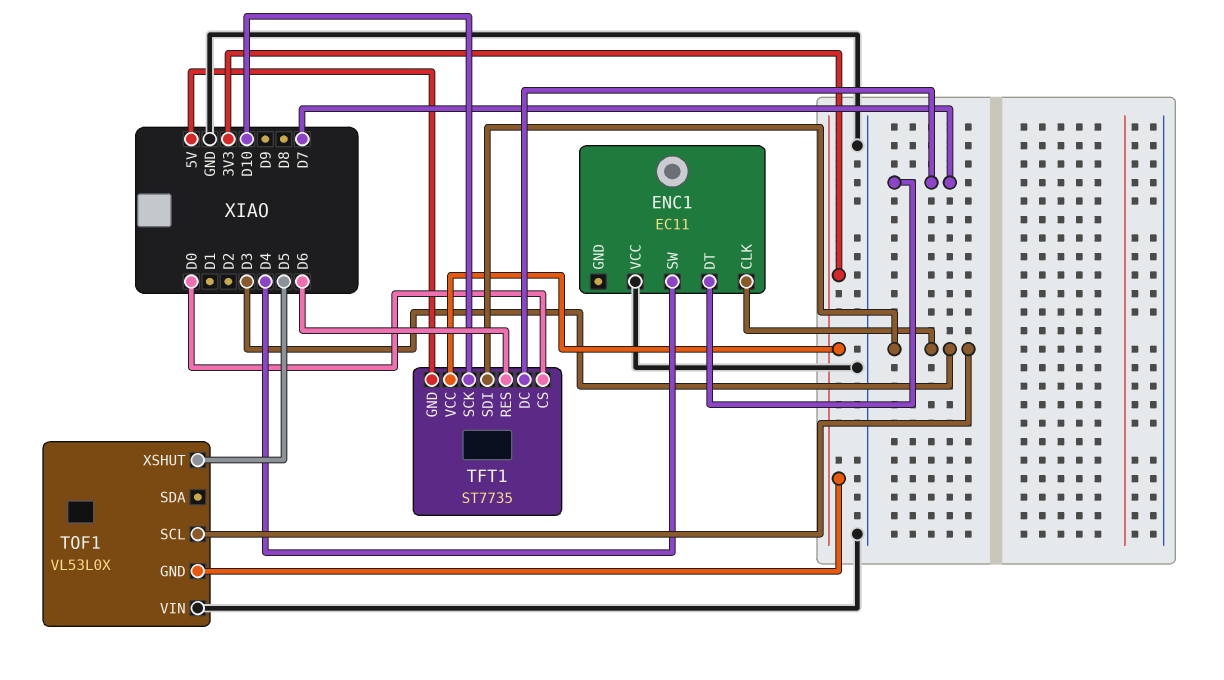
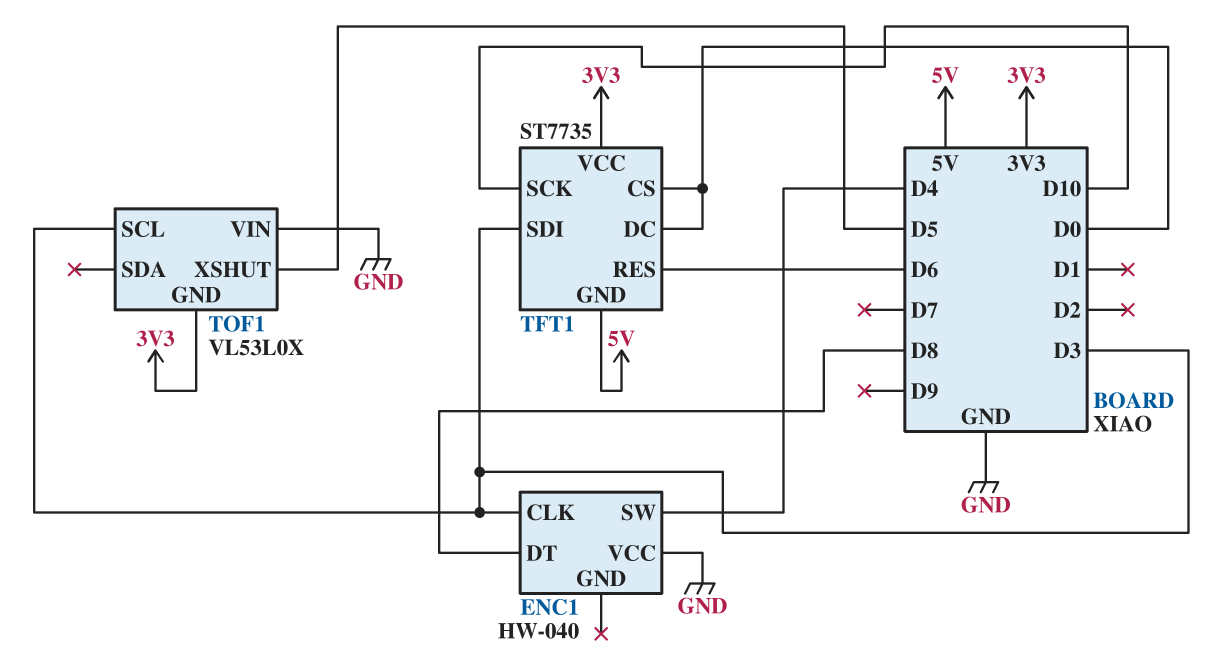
ENC1: EC11 -> HW-040
ENC1 pin DT: D7 -> D8
TFT1 pin DC: D7 -> D0

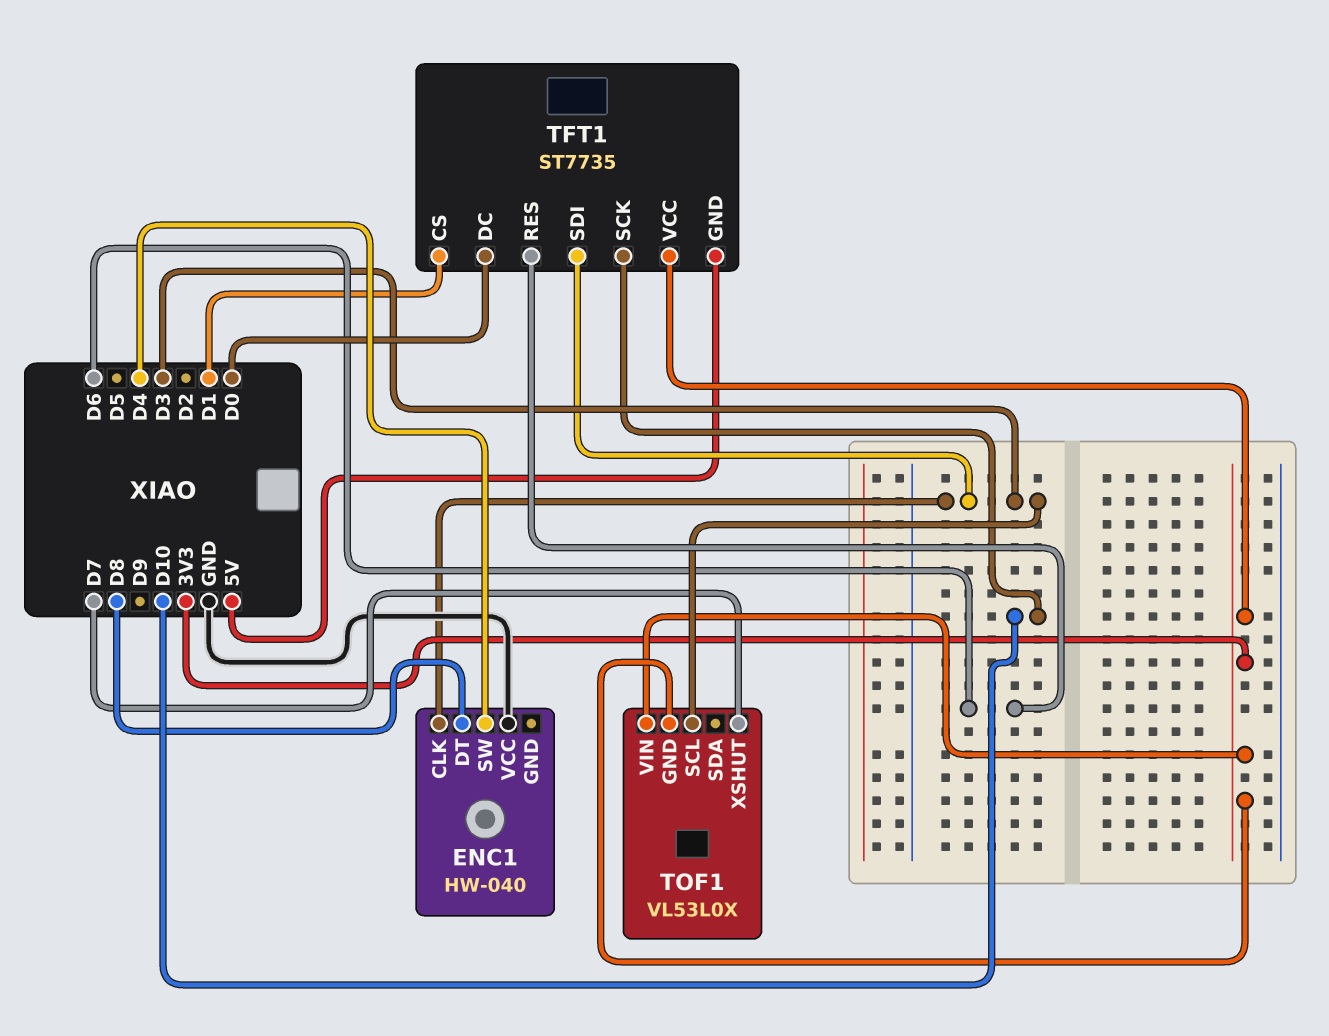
TFT1 pin CS: D0 -> D1
TOF1 pin VIN: GND -> 3V3
TOF1 pin XSHUT: D5 -> D7

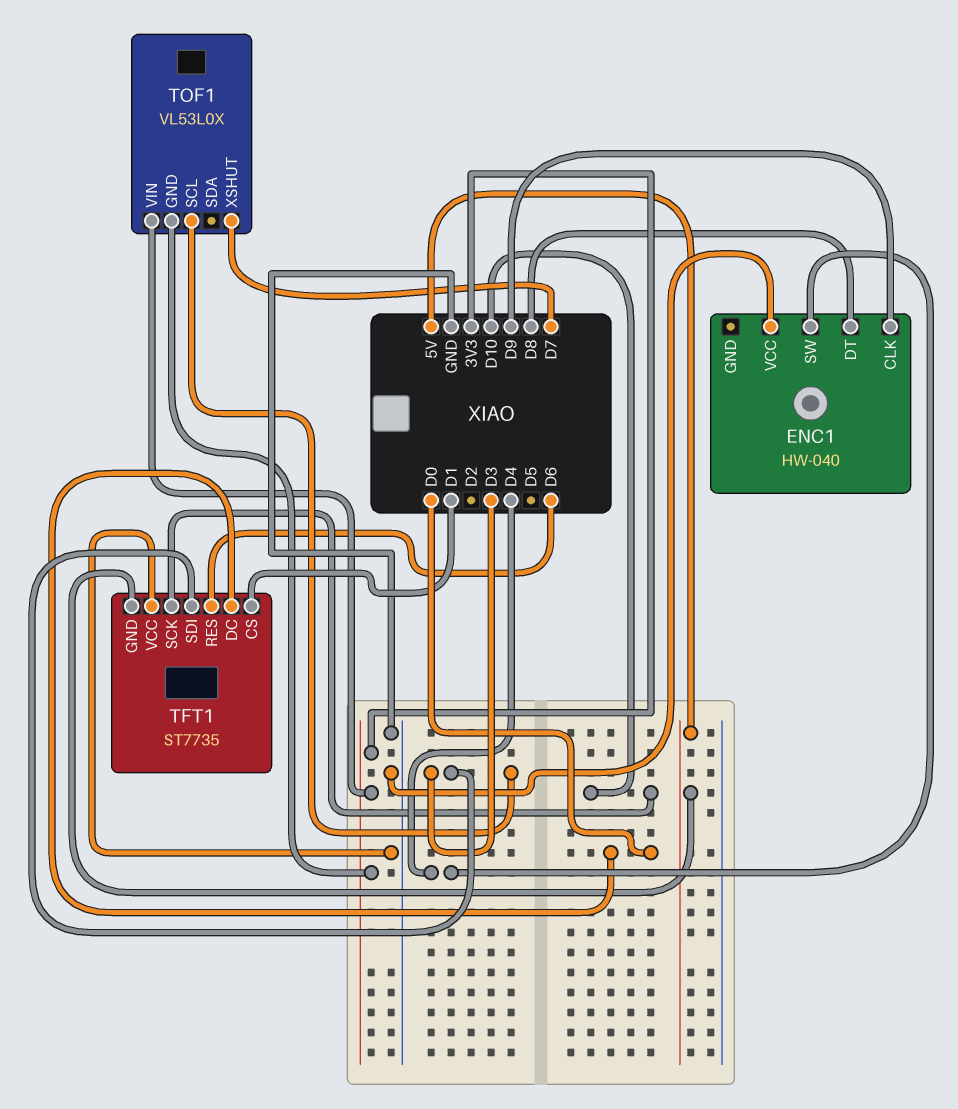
ENC1 pin CLK: D3 -> D9
TFT1 pin VCC: 3V3 -> GND

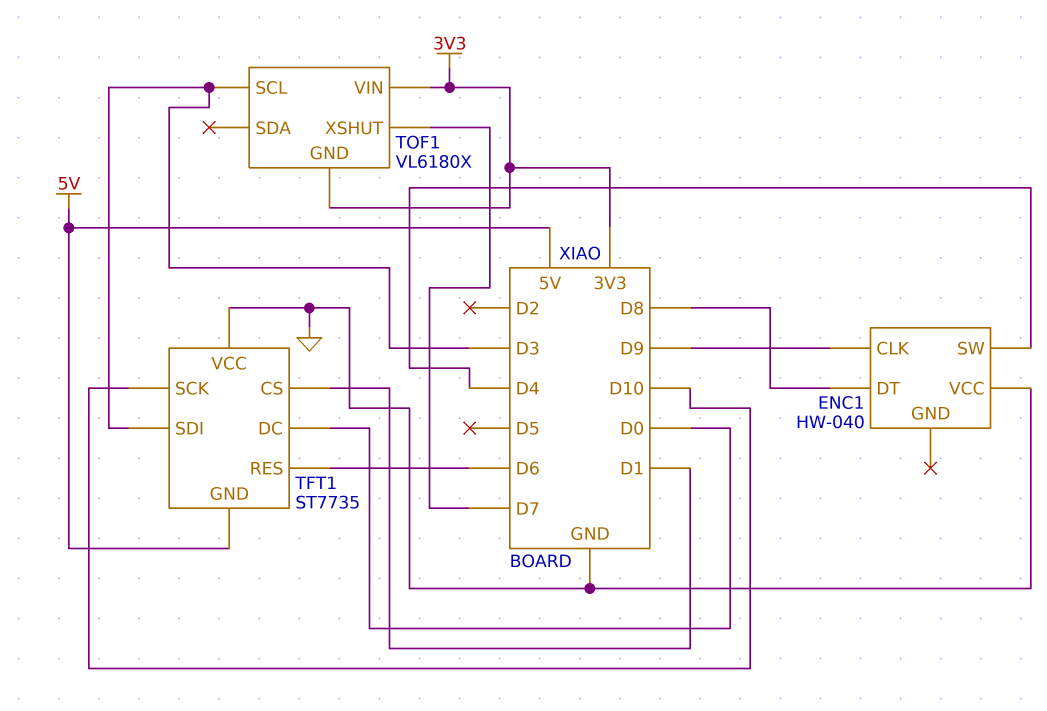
TOF1: VL53L0X -> VL6180X

